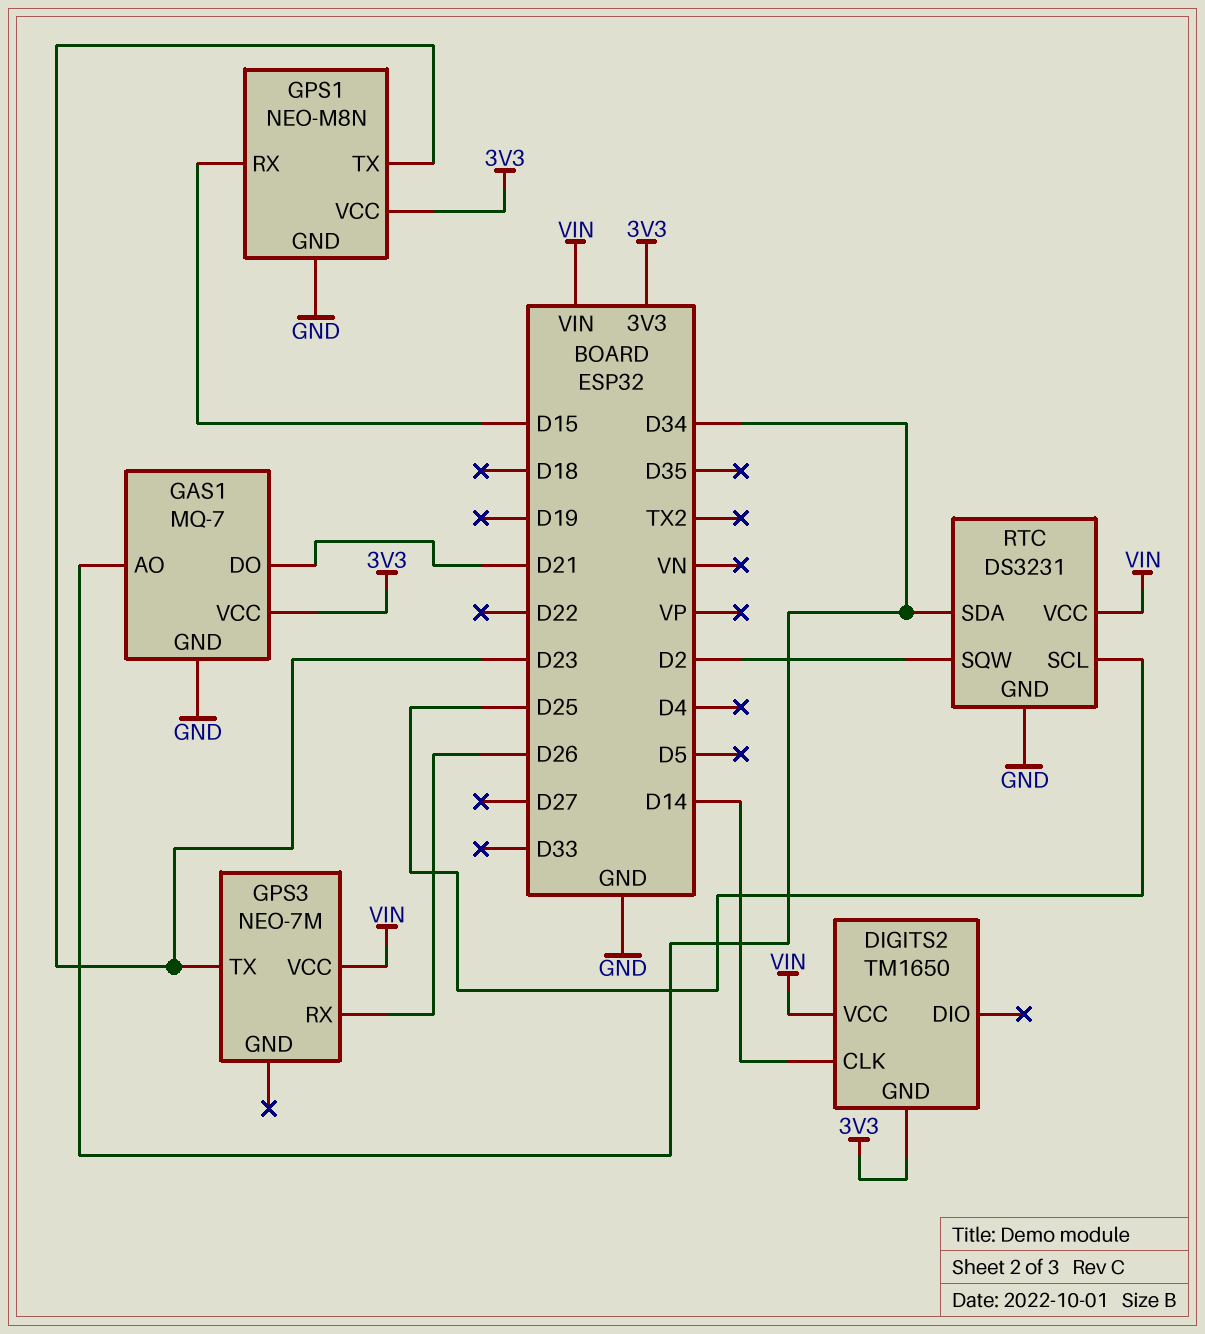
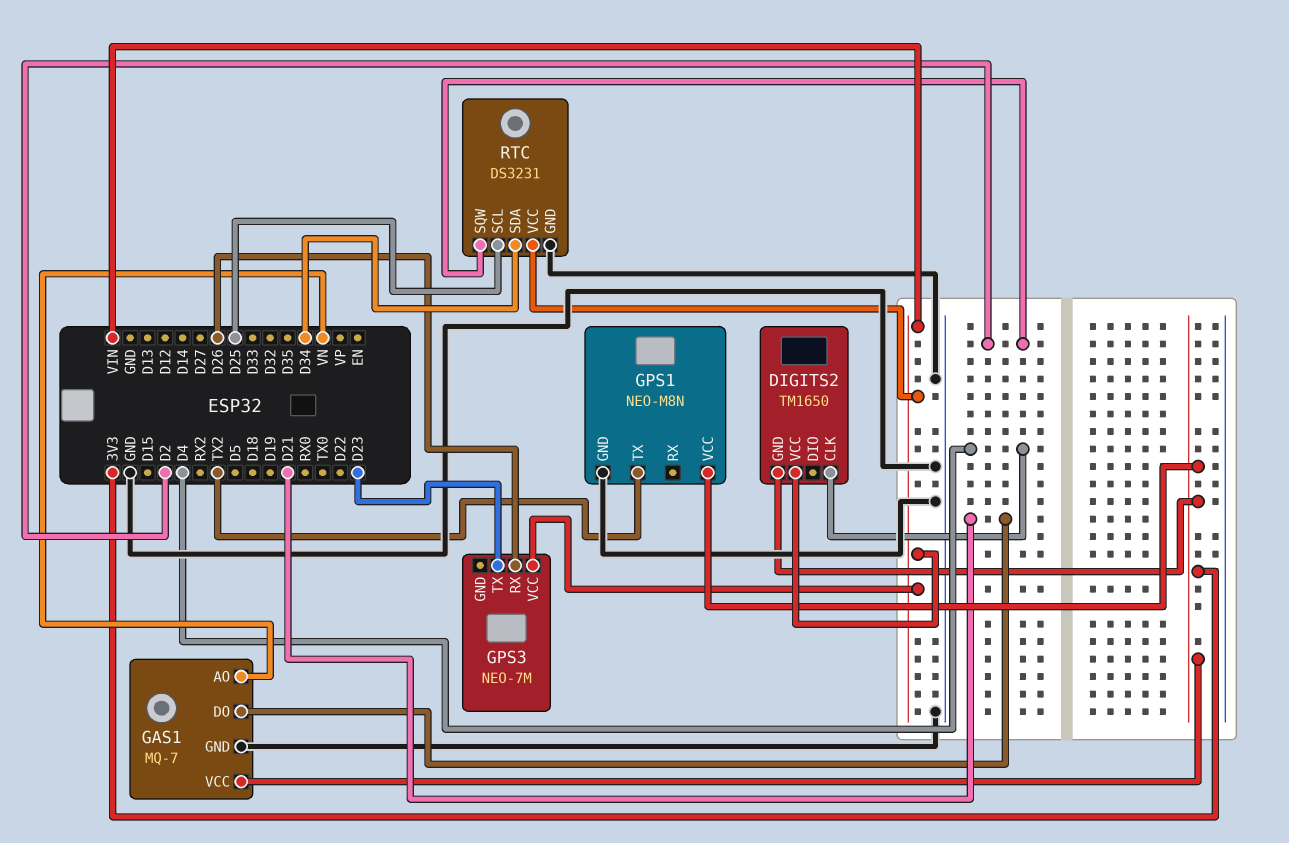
DIGITS2 pin CLK: D14 -> D4
GAS1 pin AO: D34 -> VN
GPS1 pin RX: D15 -> none
GPS1 pin TX: D23 -> TX2

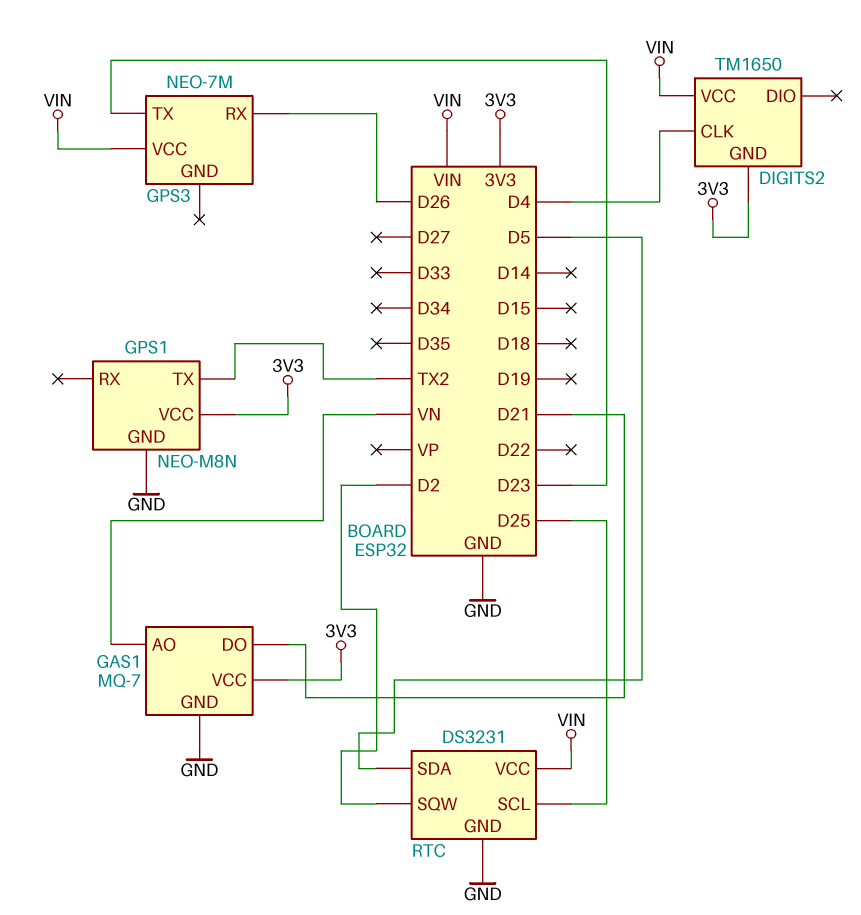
RTC pin SDA: D34 -> D5

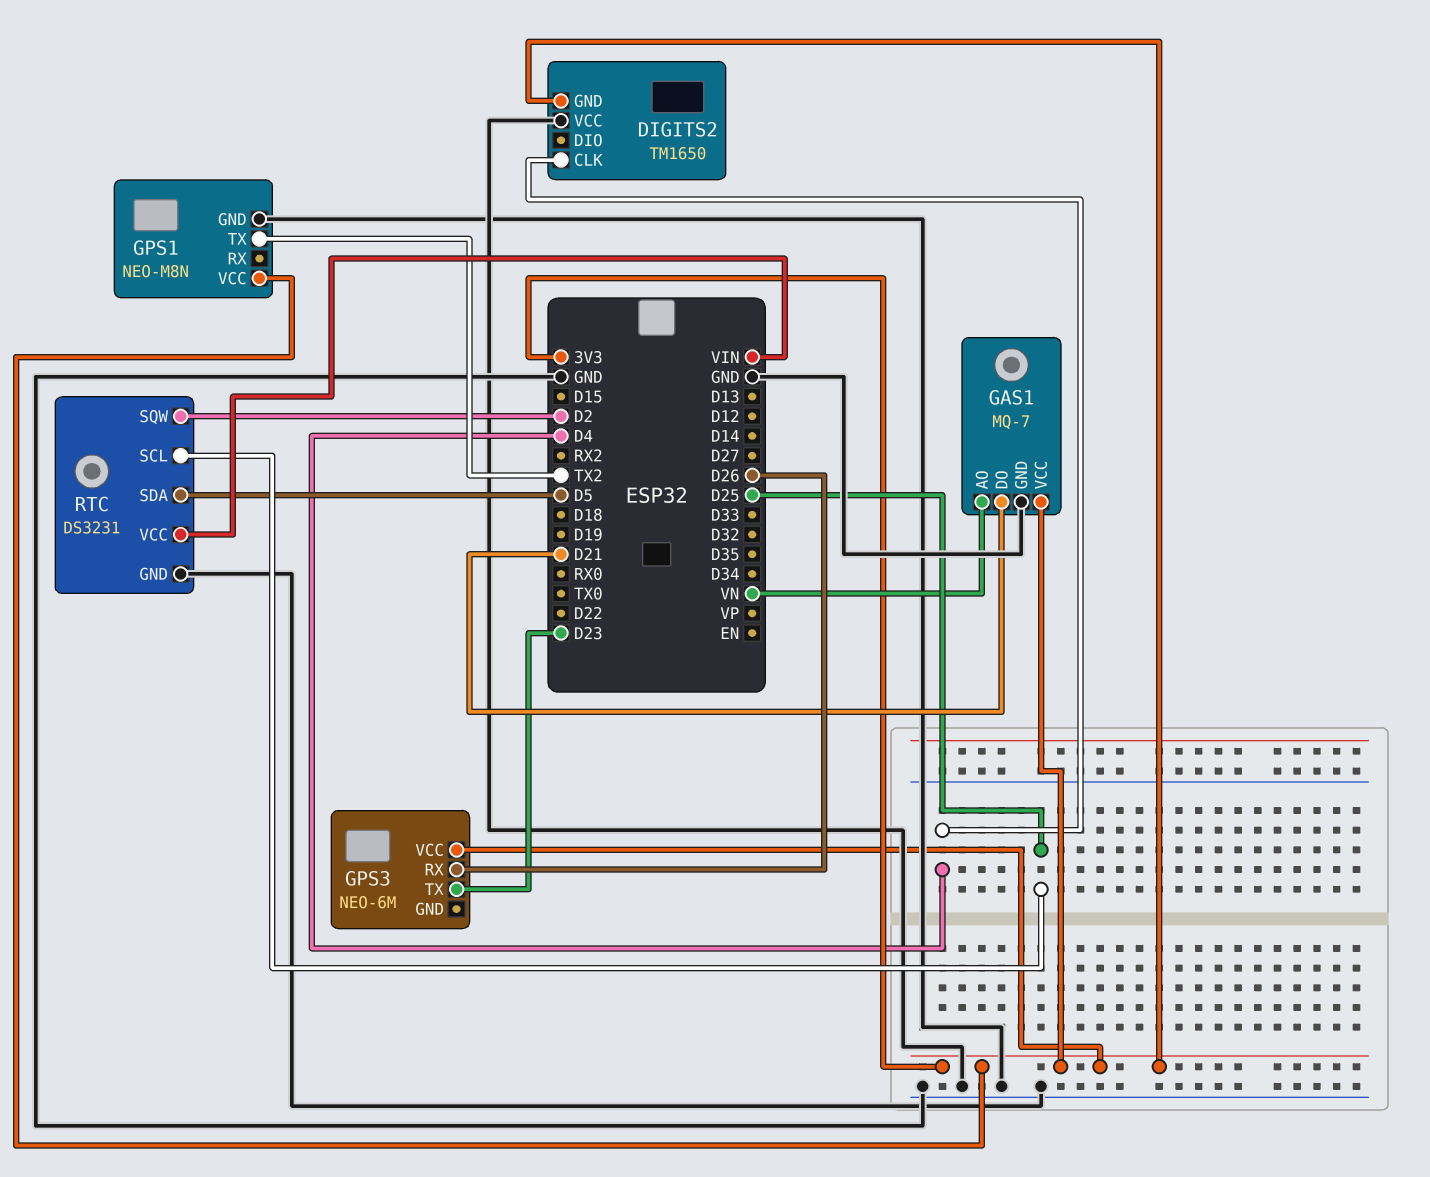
DIGITS2 pin VCC: VIN -> GND
GPS3: NEO-7M -> NEO-6M
GPS3 pin VCC: VIN -> 3V3

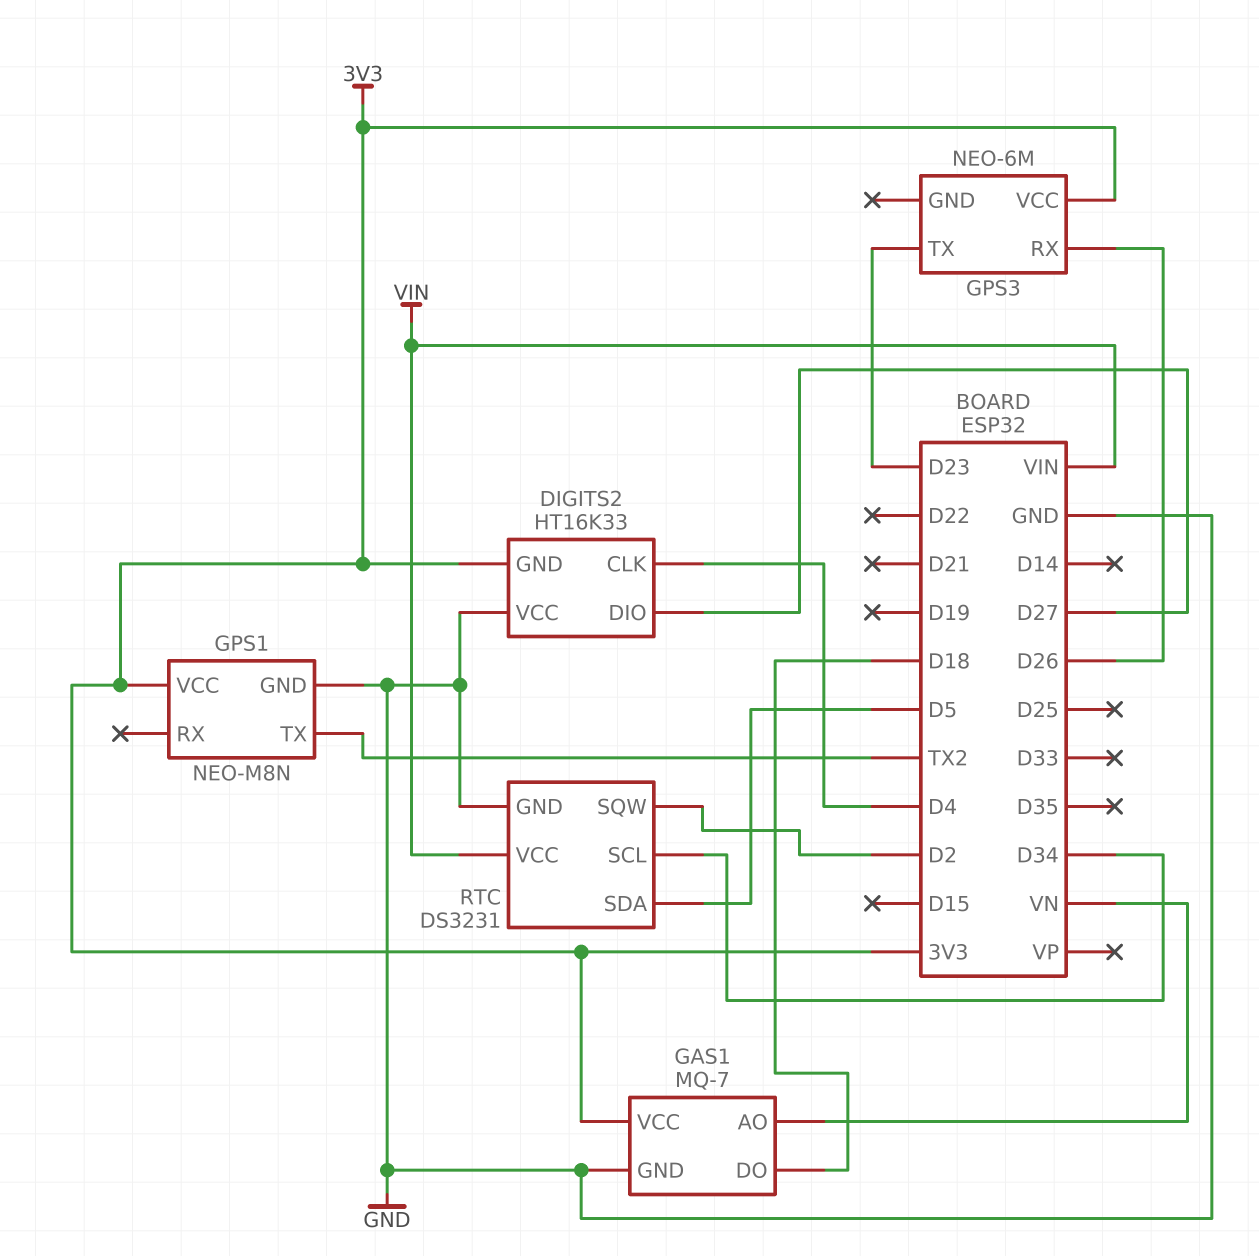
DIGITS2: TM1650 -> HT16K33
DIGITS2 pin DIO: none -> D27
GAS1 pin DO: D21 -> D18
RTC pin SCL: D25 -> D34

